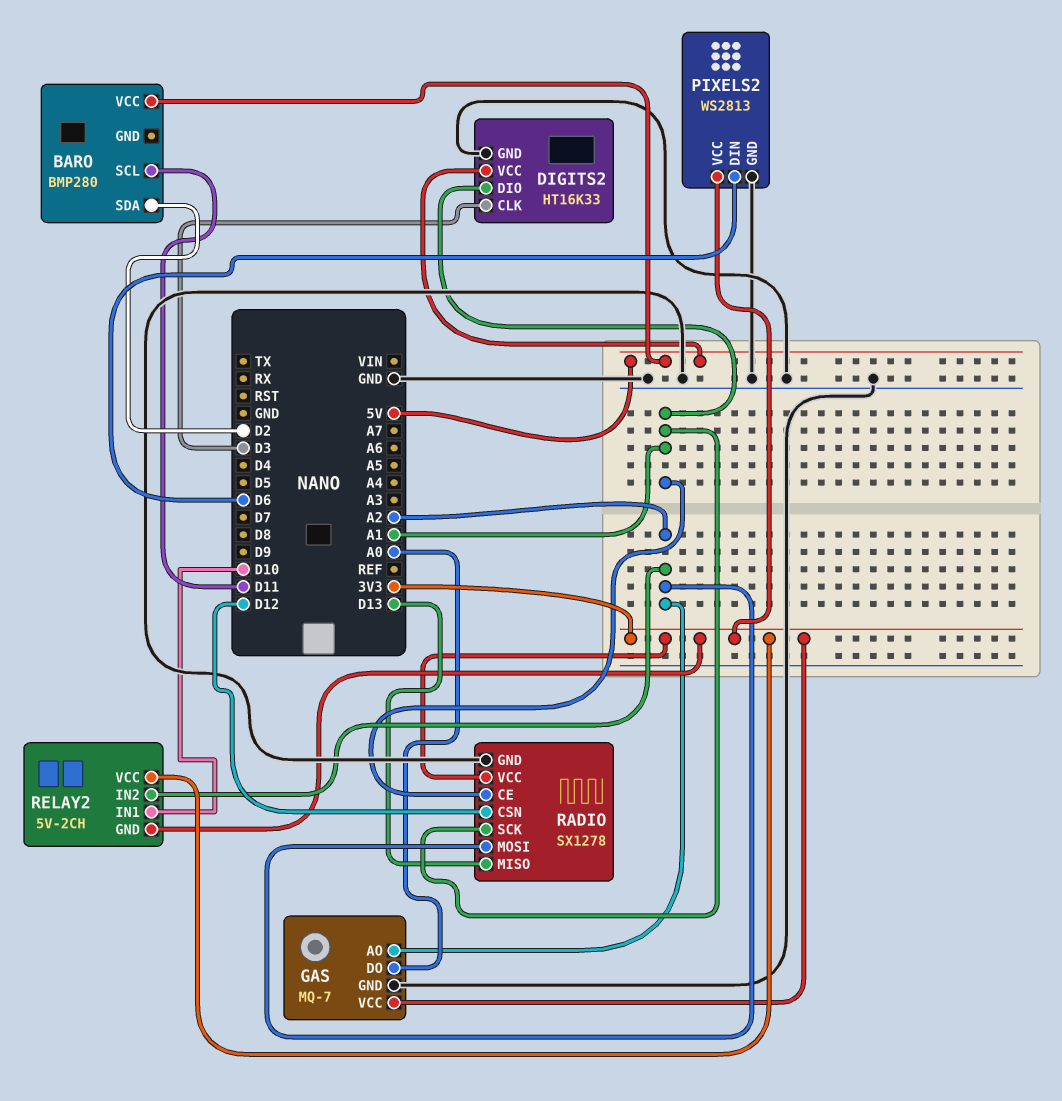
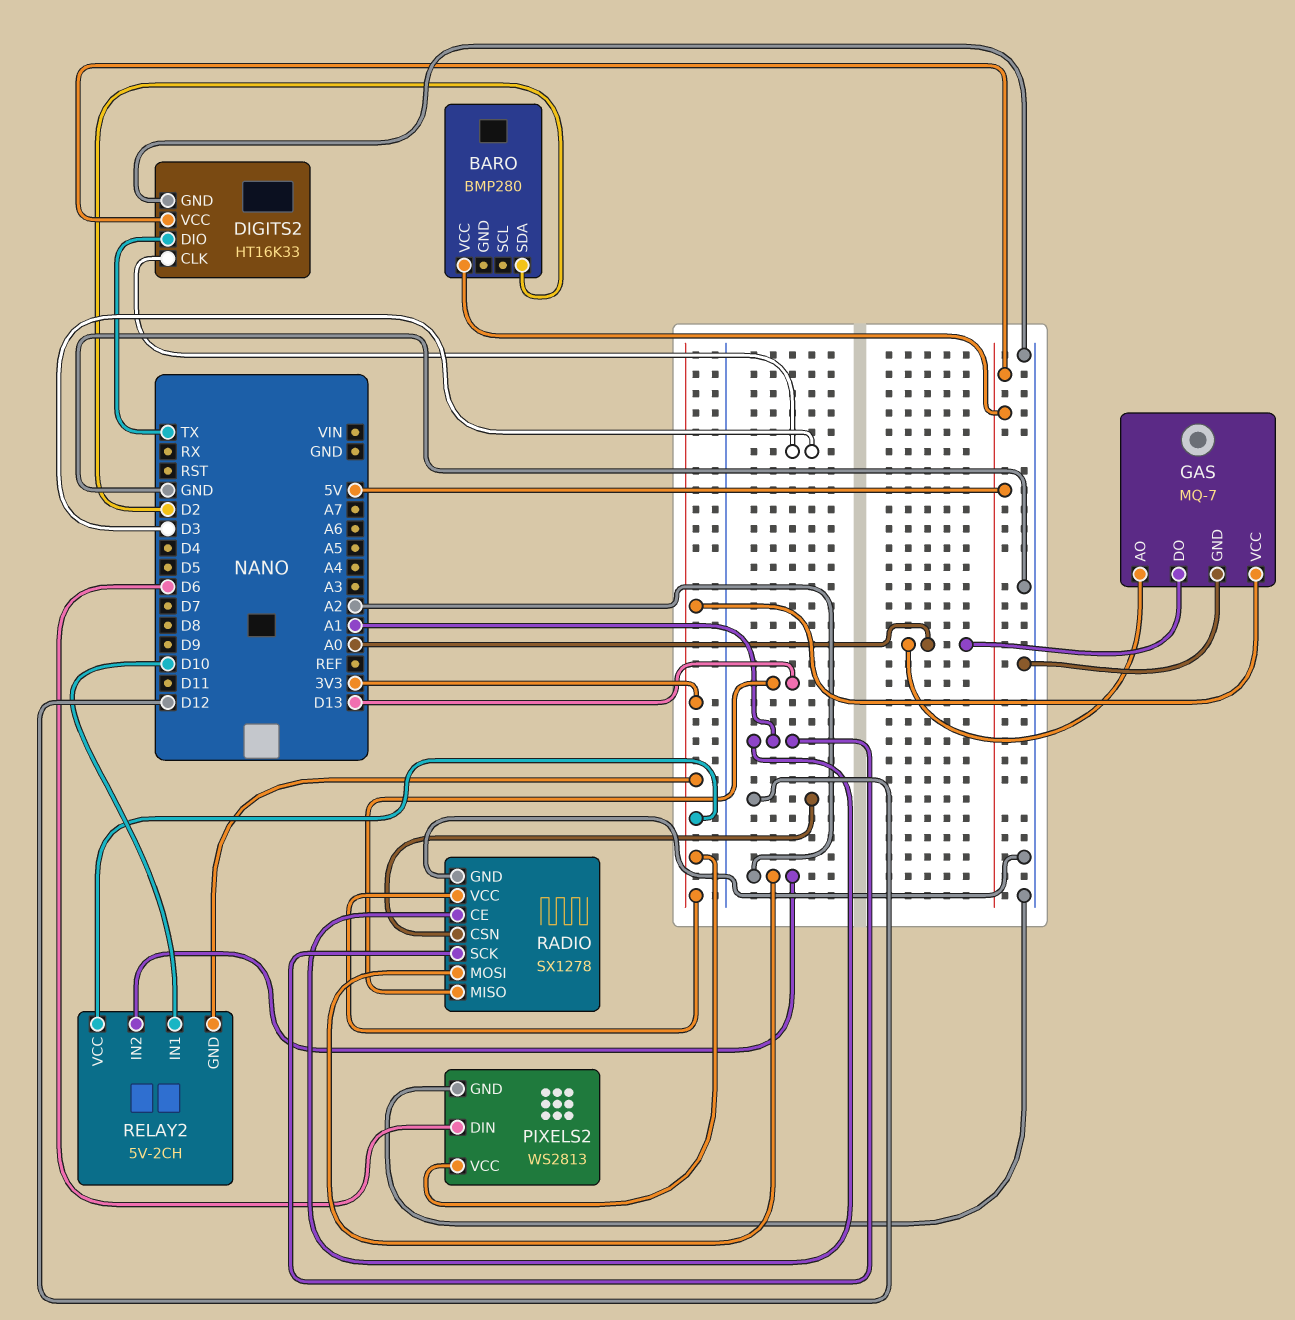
BARO pin SCL: D11 -> none
DIGITS2 pin DIO: A1 -> TX
GAS pin AO: A2 -> A0

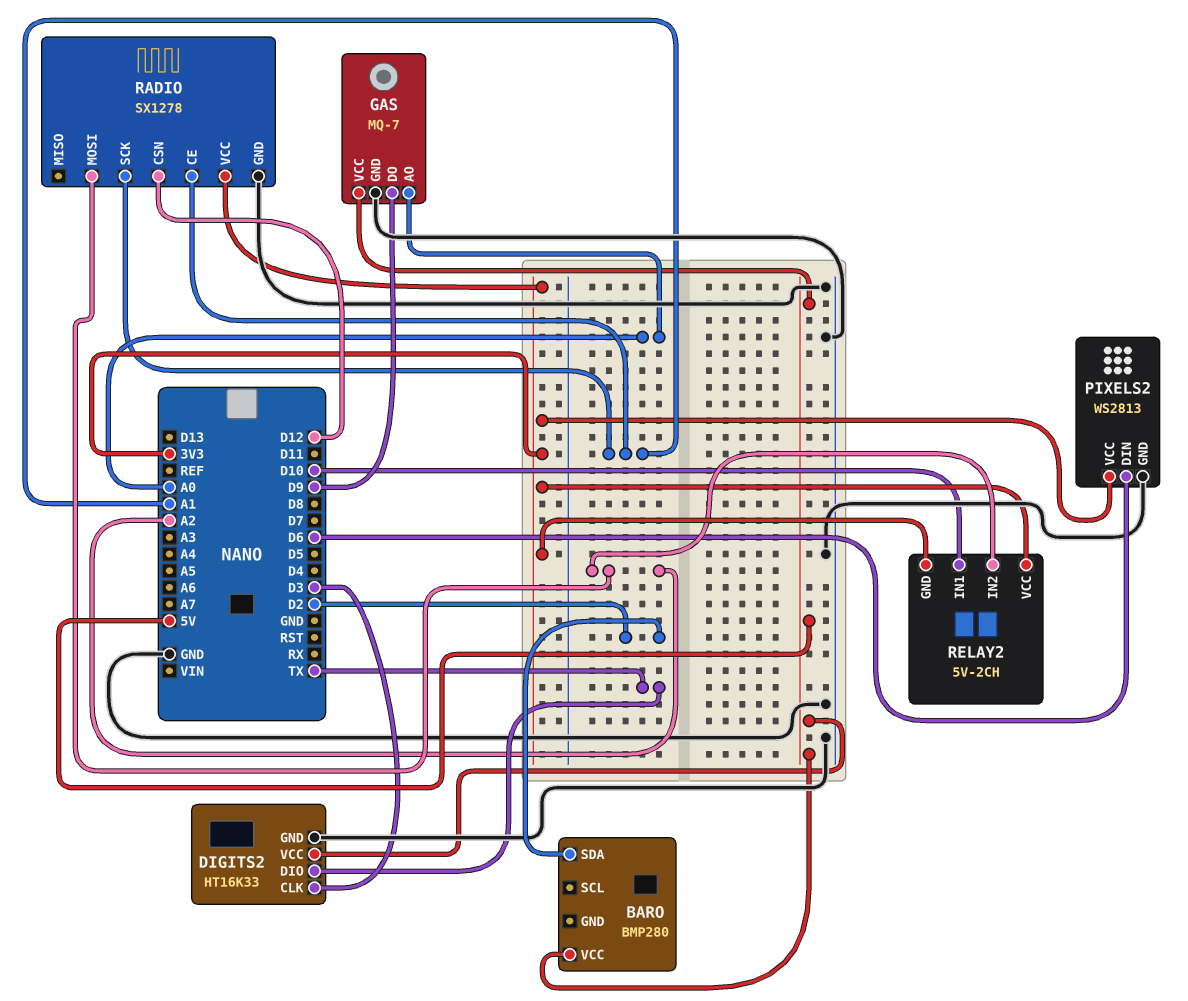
GAS pin DO: A0 -> D9
GAS pin VCC: 3V3 -> 5V
RADIO pin MISO: D13 -> none

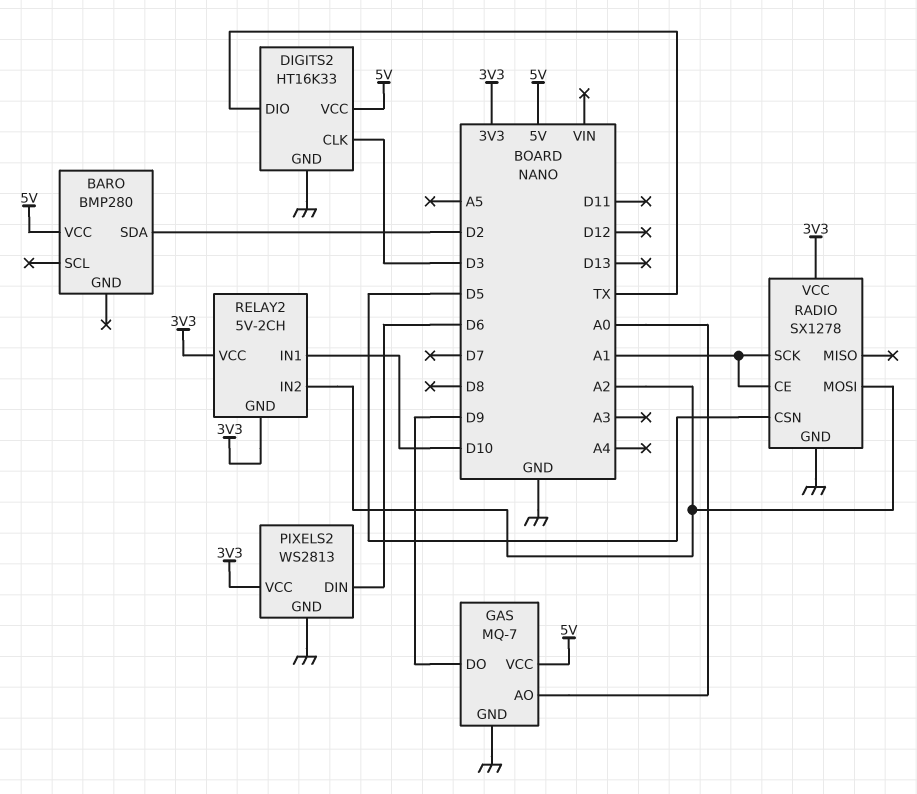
RADIO pin CSN: D12 -> D5

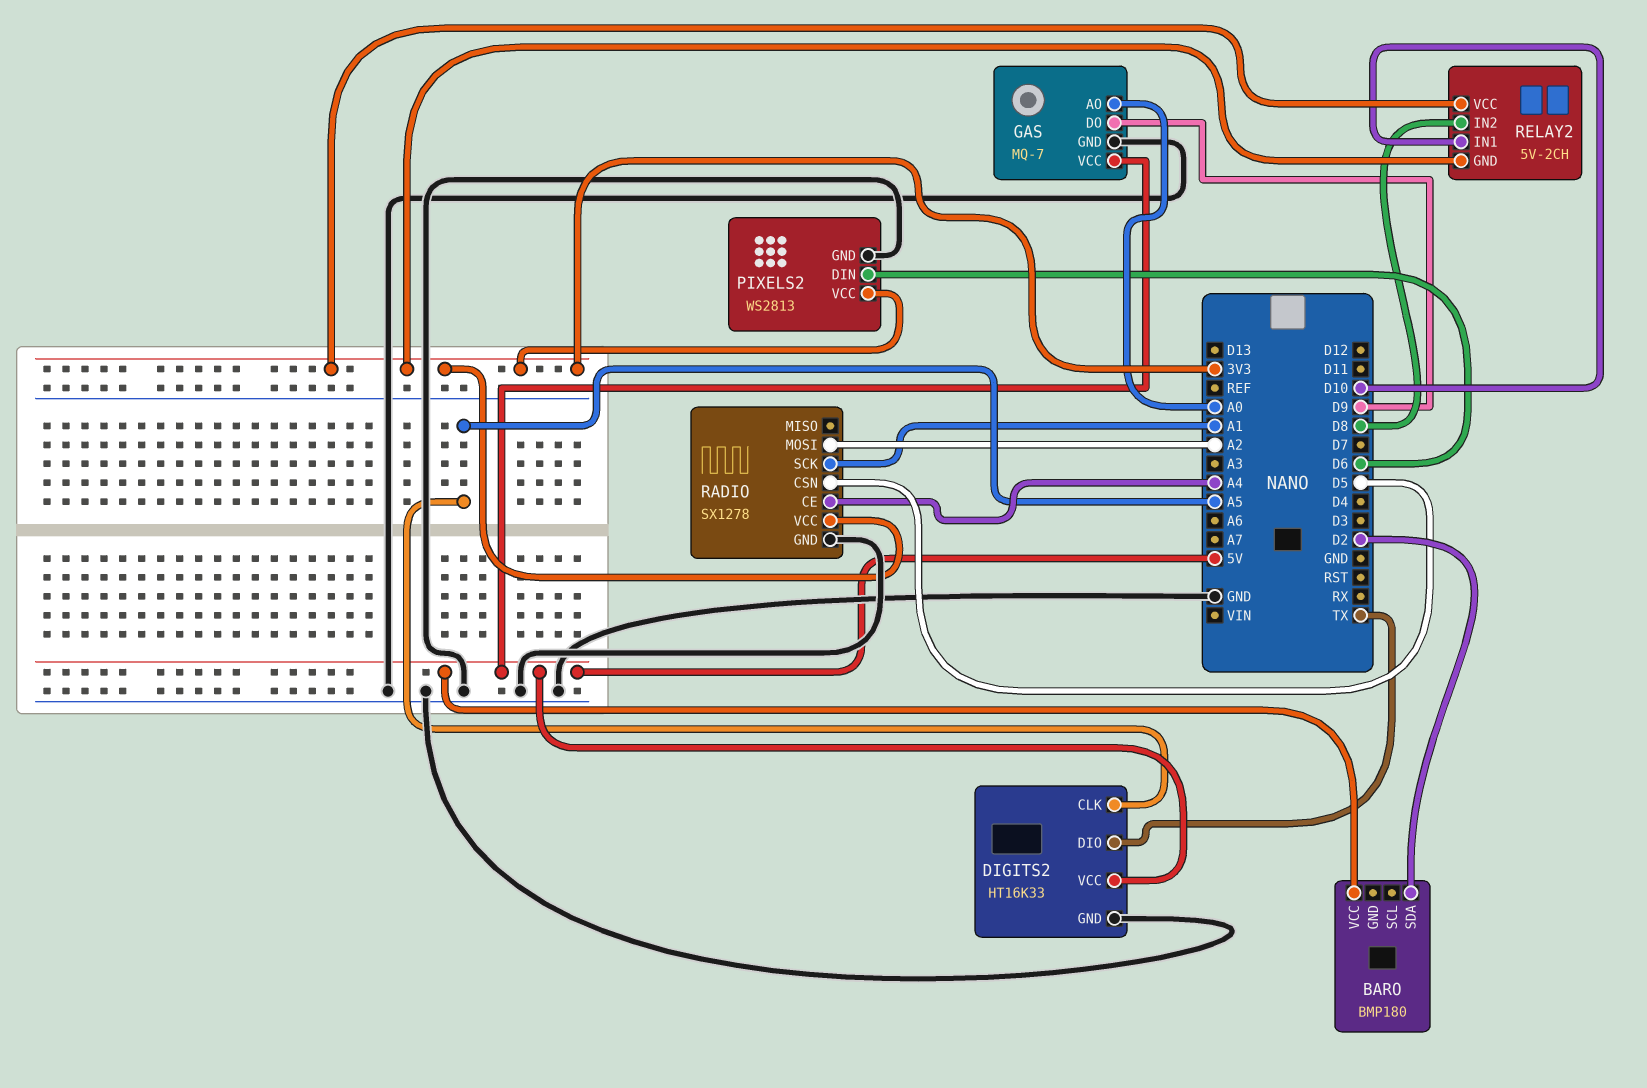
BARO: BMP280 -> BMP180
DIGITS2 pin CLK: D3 -> A5
RADIO pin CE: A1 -> A4
RELAY2 pin IN2: A2 -> D8

